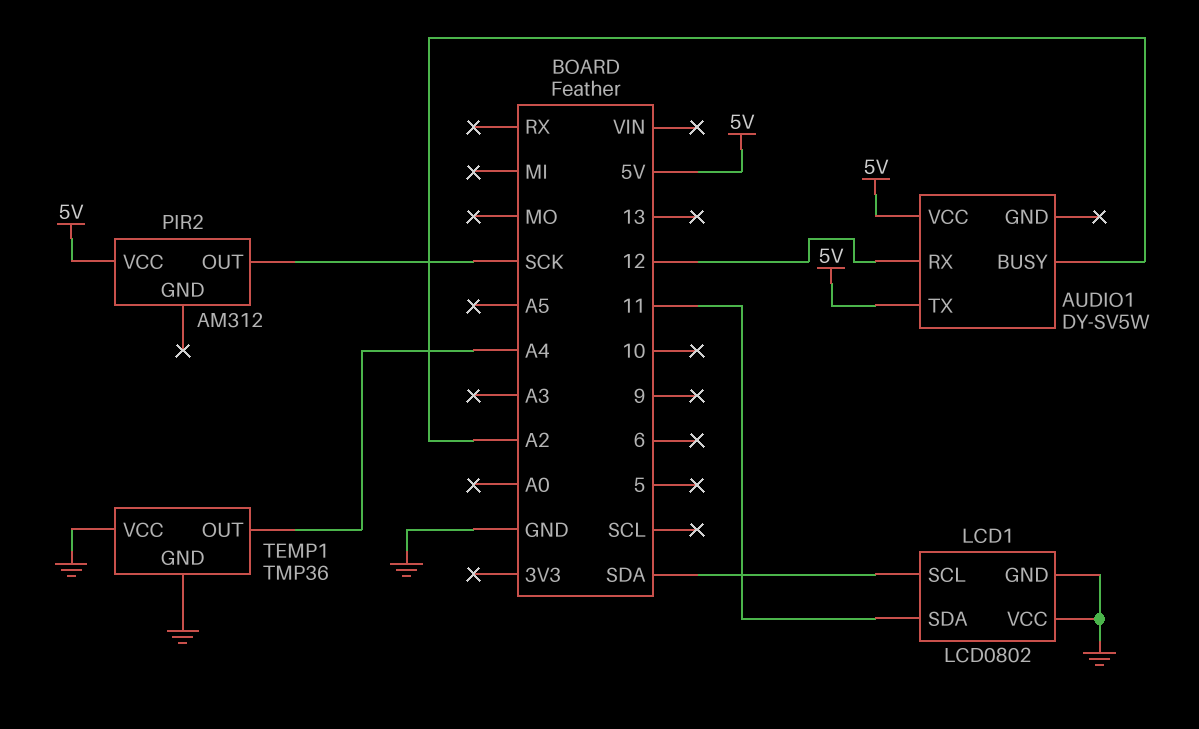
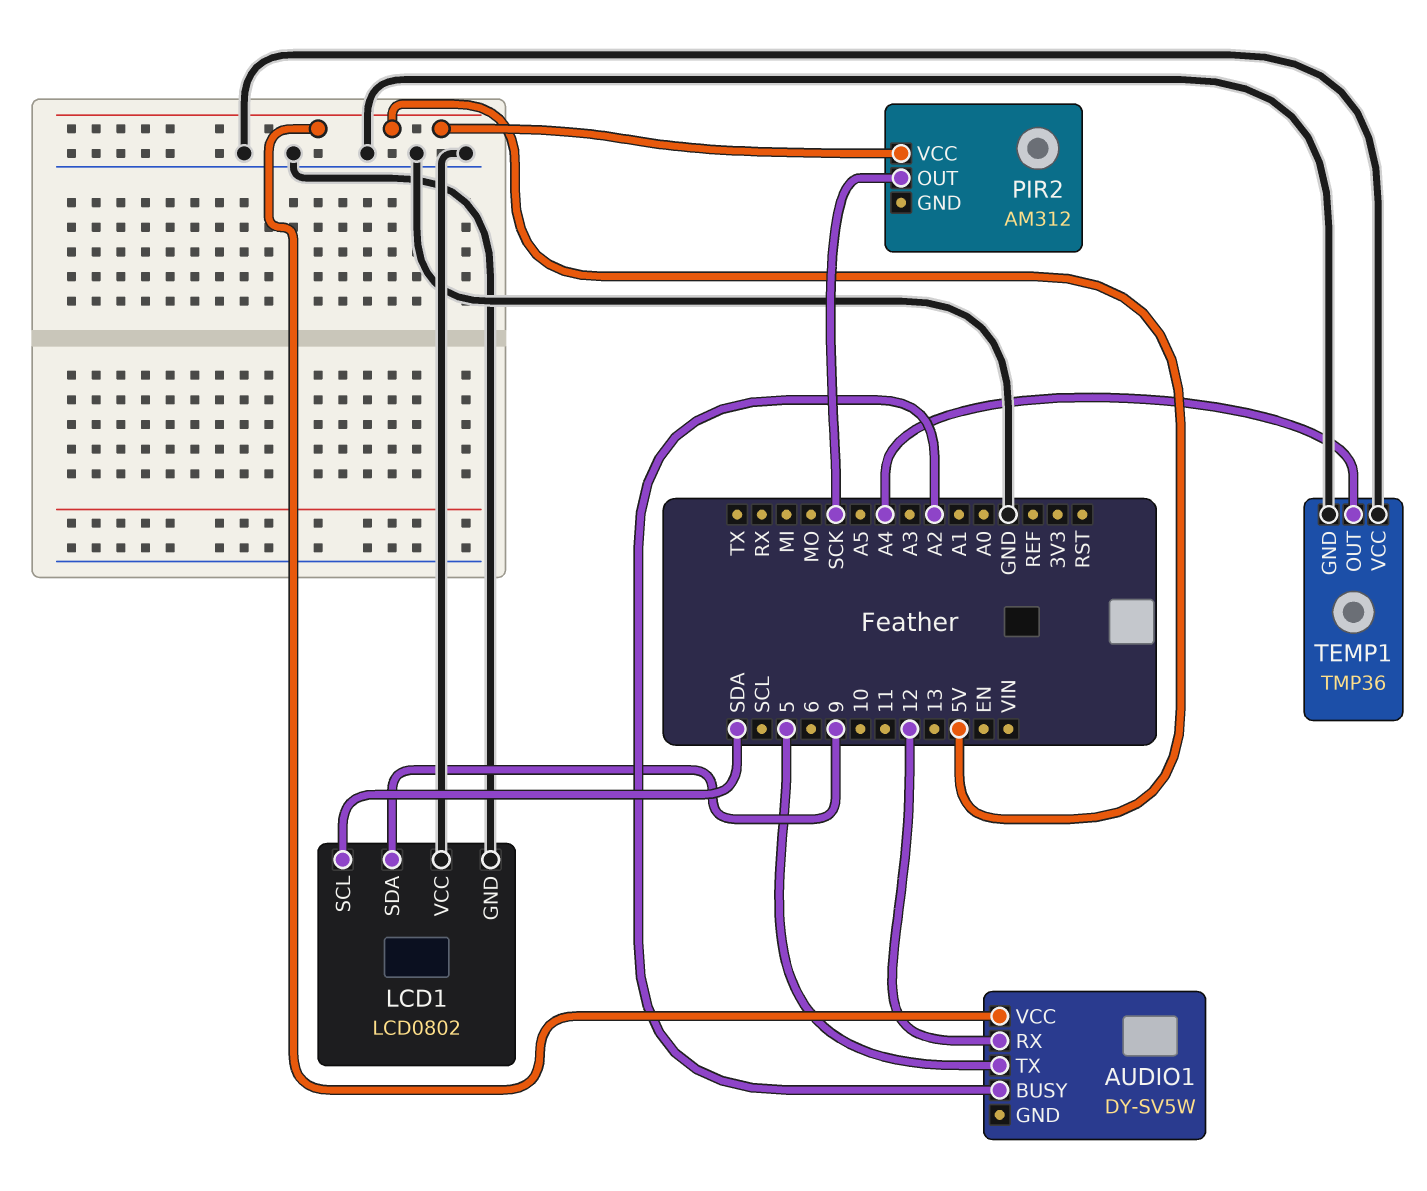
AUDIO1 pin TX: 5V -> 5
LCD1 pin SDA: 11 -> 9

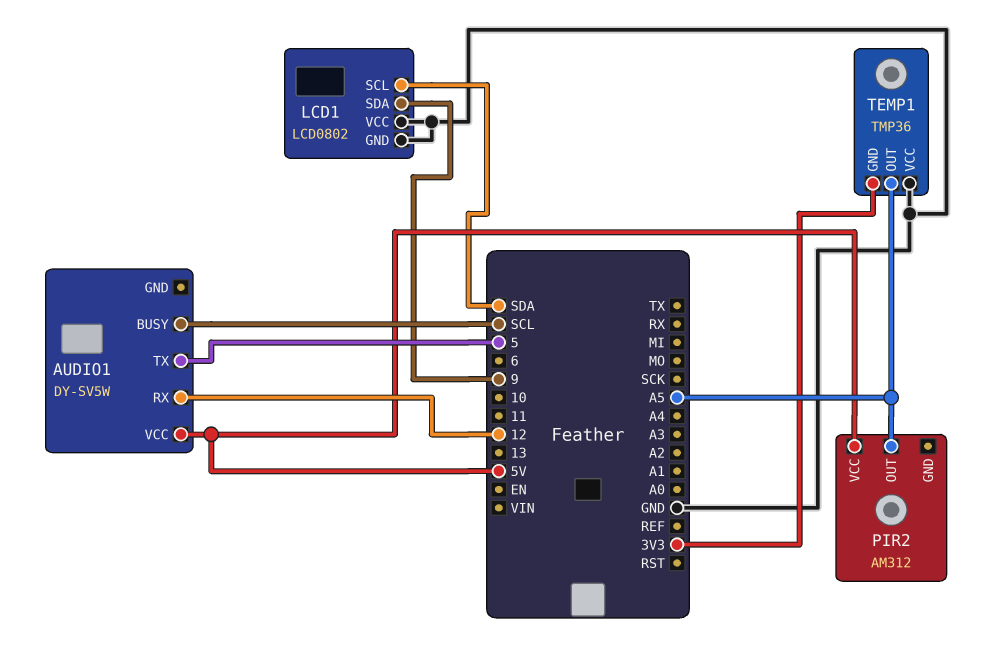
AUDIO1 pin BUSY: A2 -> SCL
PIR2 pin OUT: SCK -> A5
TEMP1 pin GND: GND -> 3V3
TEMP1 pin OUT: A4 -> A5

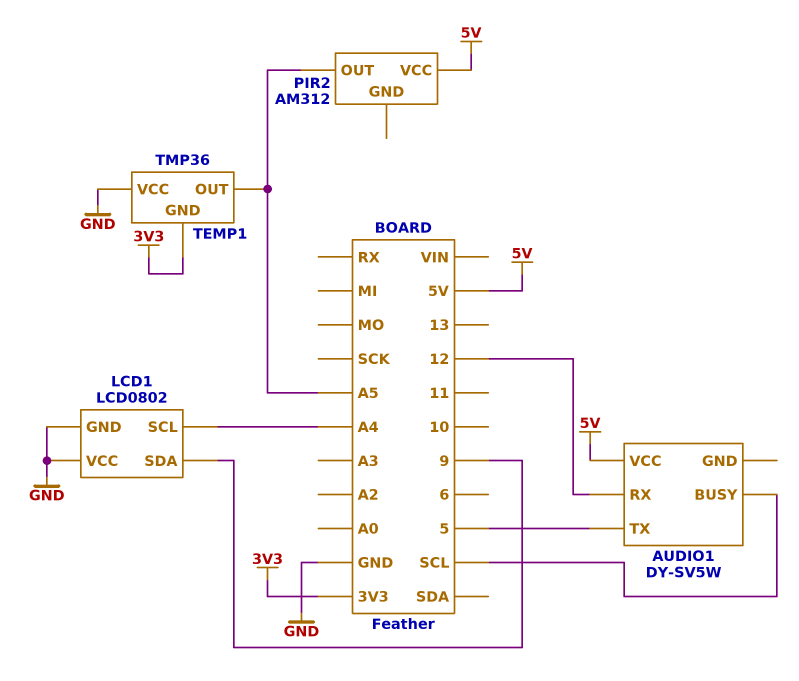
LCD1 pin SCL: SDA -> A4

